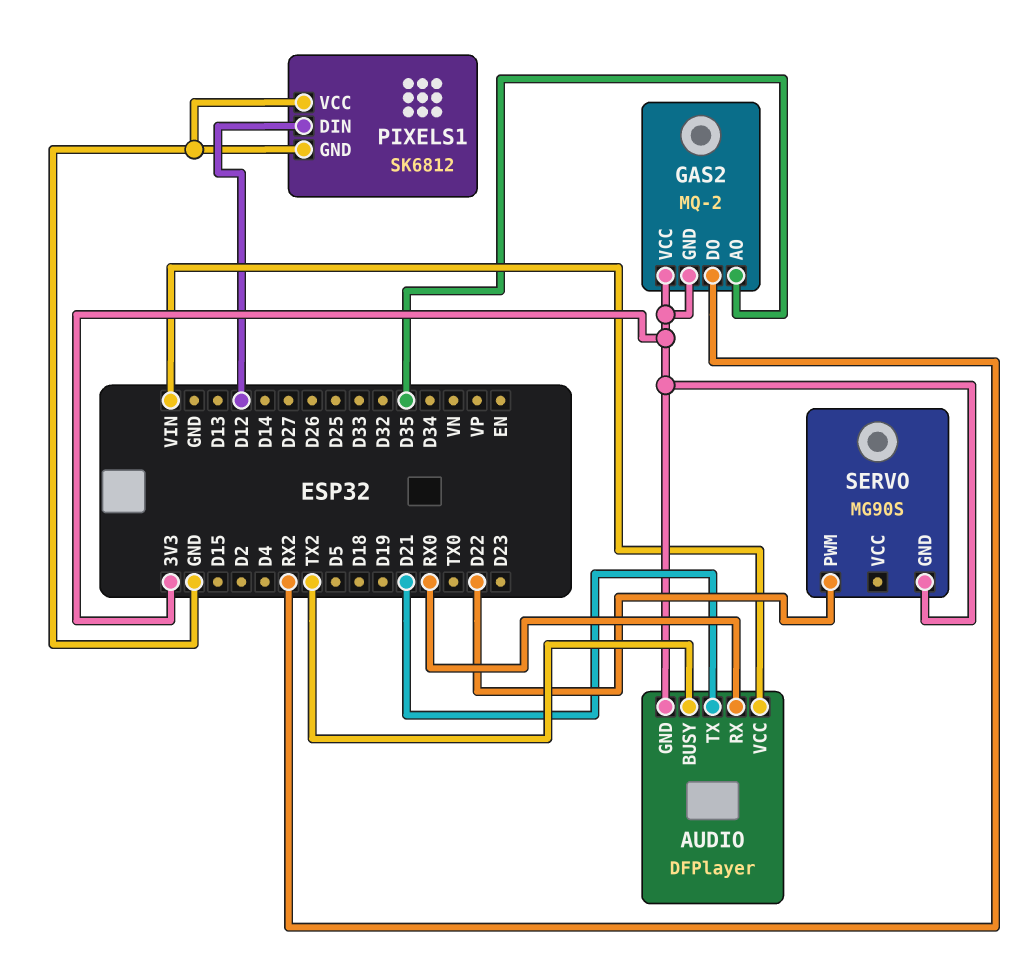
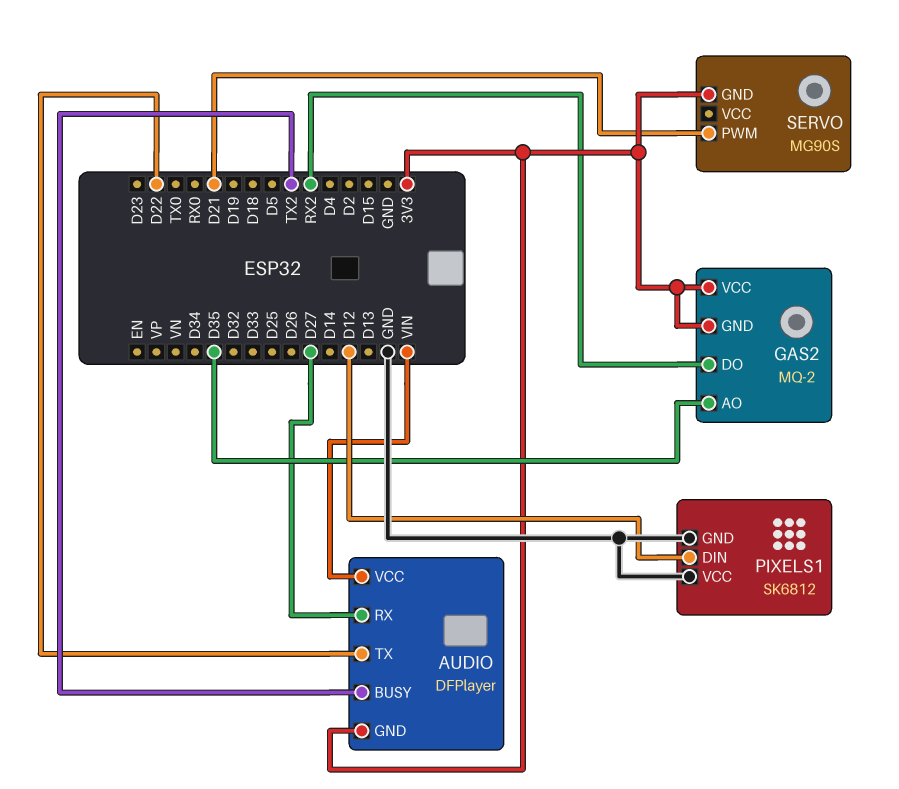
AUDIO pin RX: RX0 -> D27
AUDIO pin TX: D21 -> D22
SERVO pin PWM: D22 -> D21

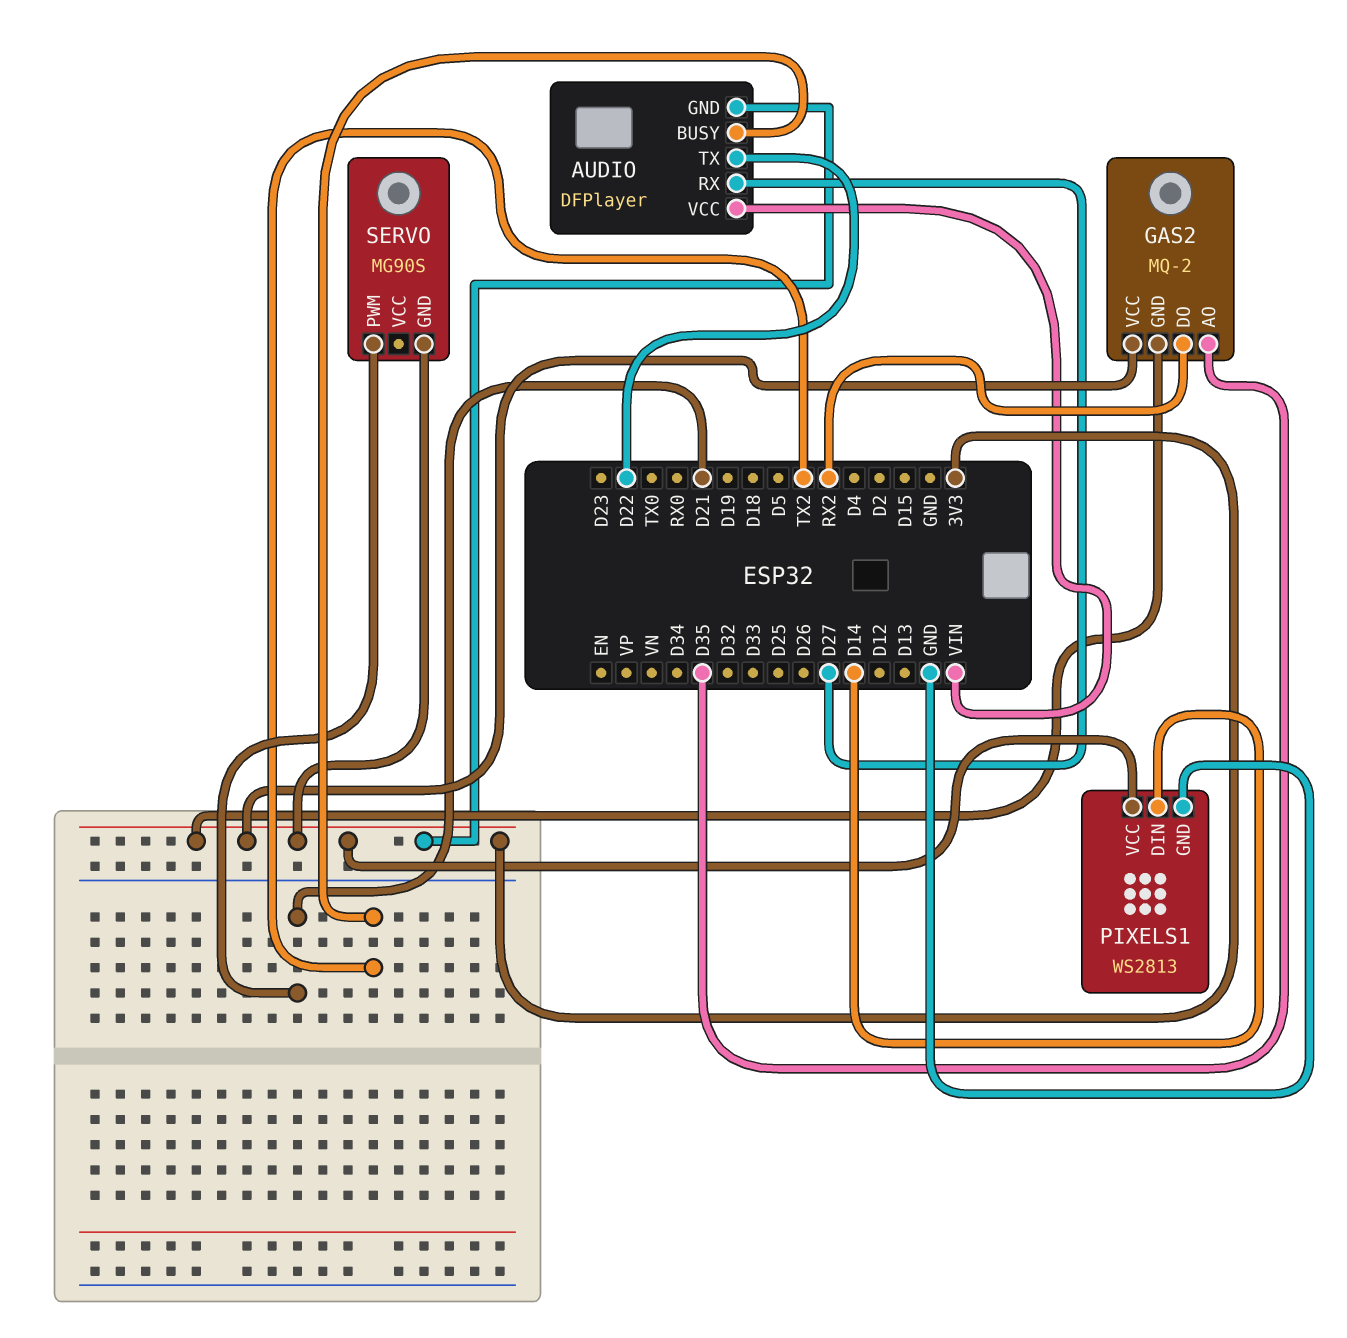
PIXELS1: SK6812 -> WS2813
PIXELS1 pin DIN: D12 -> D14
PIXELS1 pin VCC: GND -> 3V3

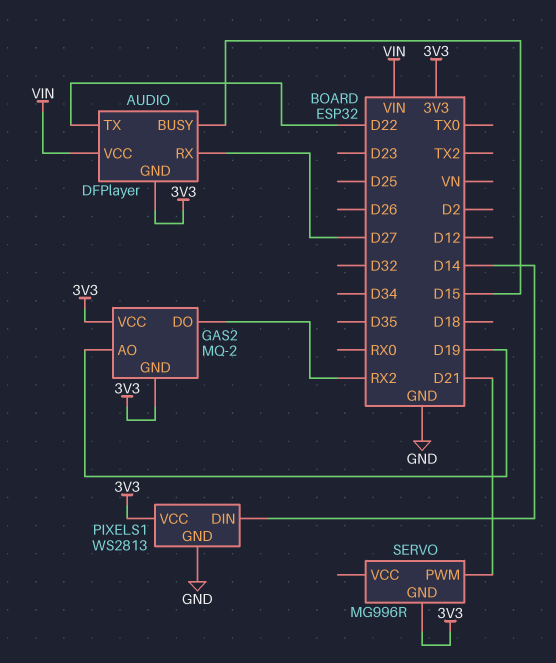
AUDIO pin BUSY: TX2 -> D15
GAS2 pin AO: D35 -> D19
SERVO: MG90S -> MG996R

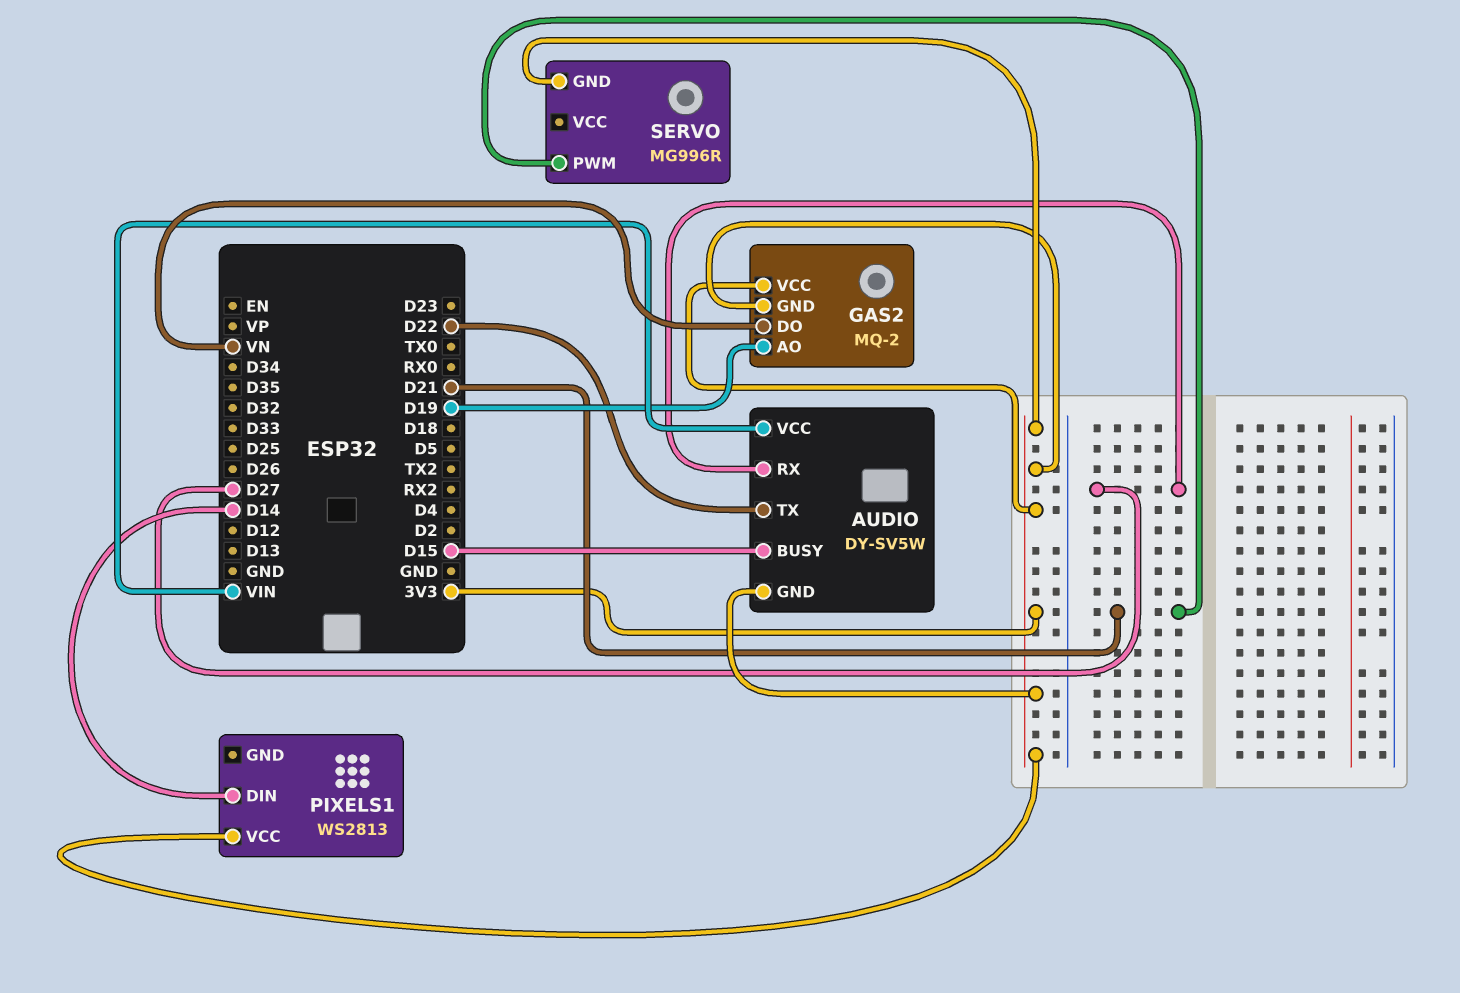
AUDIO: DFPlayer -> DY-SV5W
GAS2 pin DO: RX2 -> VN
PIXELS1 pin GND: GND -> none

